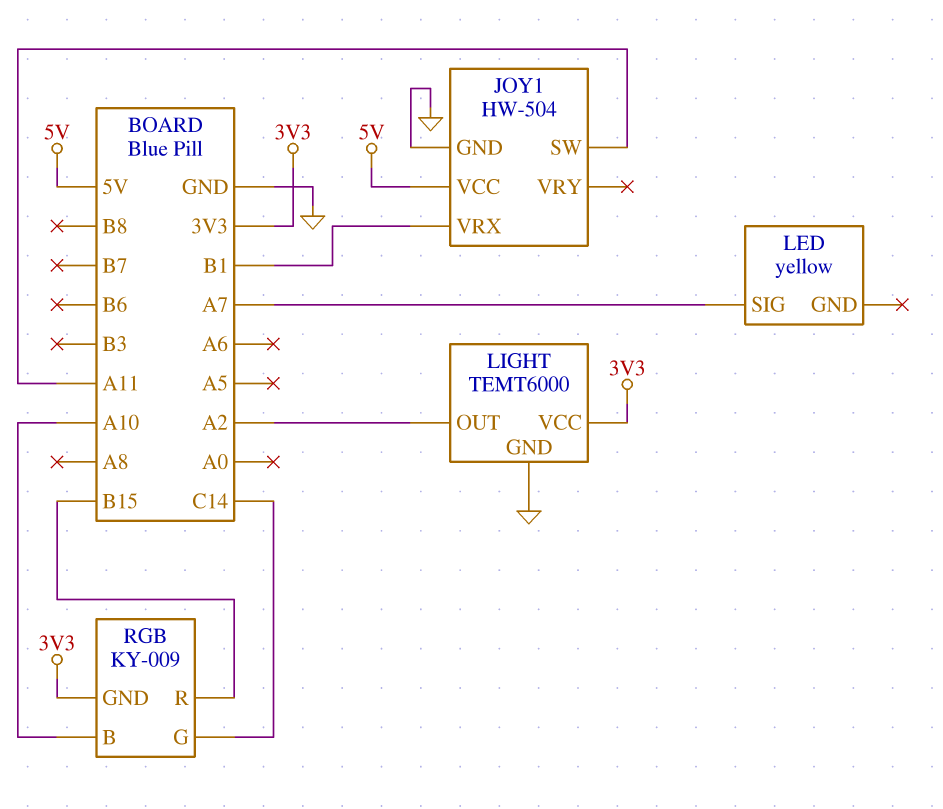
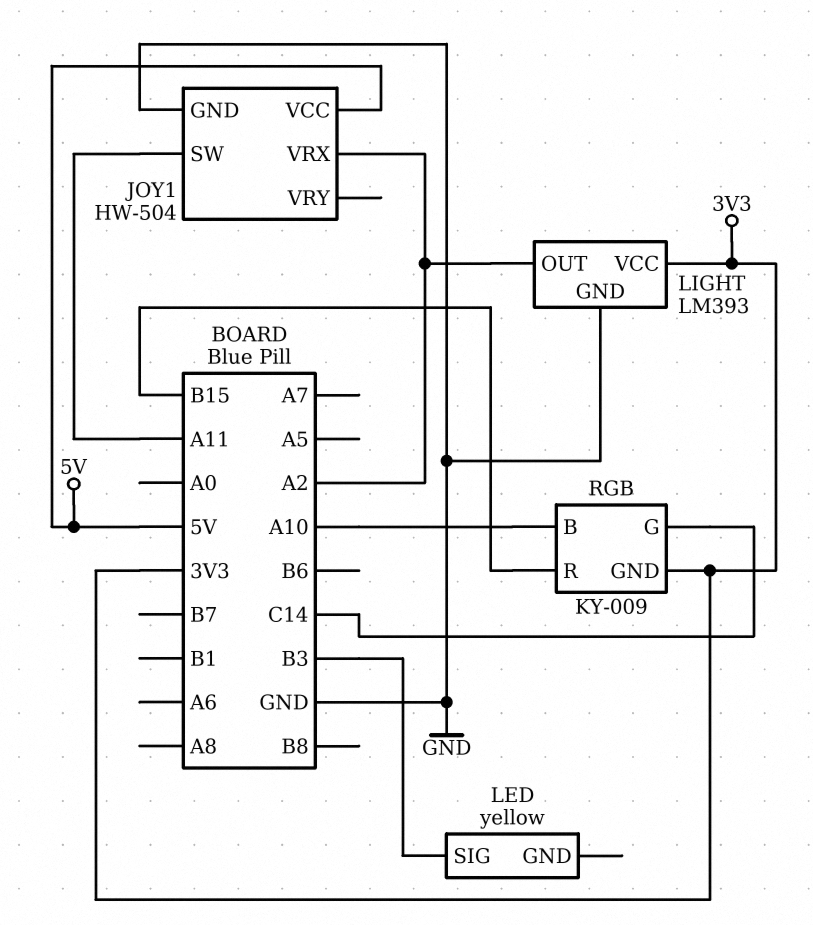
JOY1 pin VRX: B1 -> A2
LED pin SIG: A7 -> B3
LIGHT: TEMT6000 -> LM393

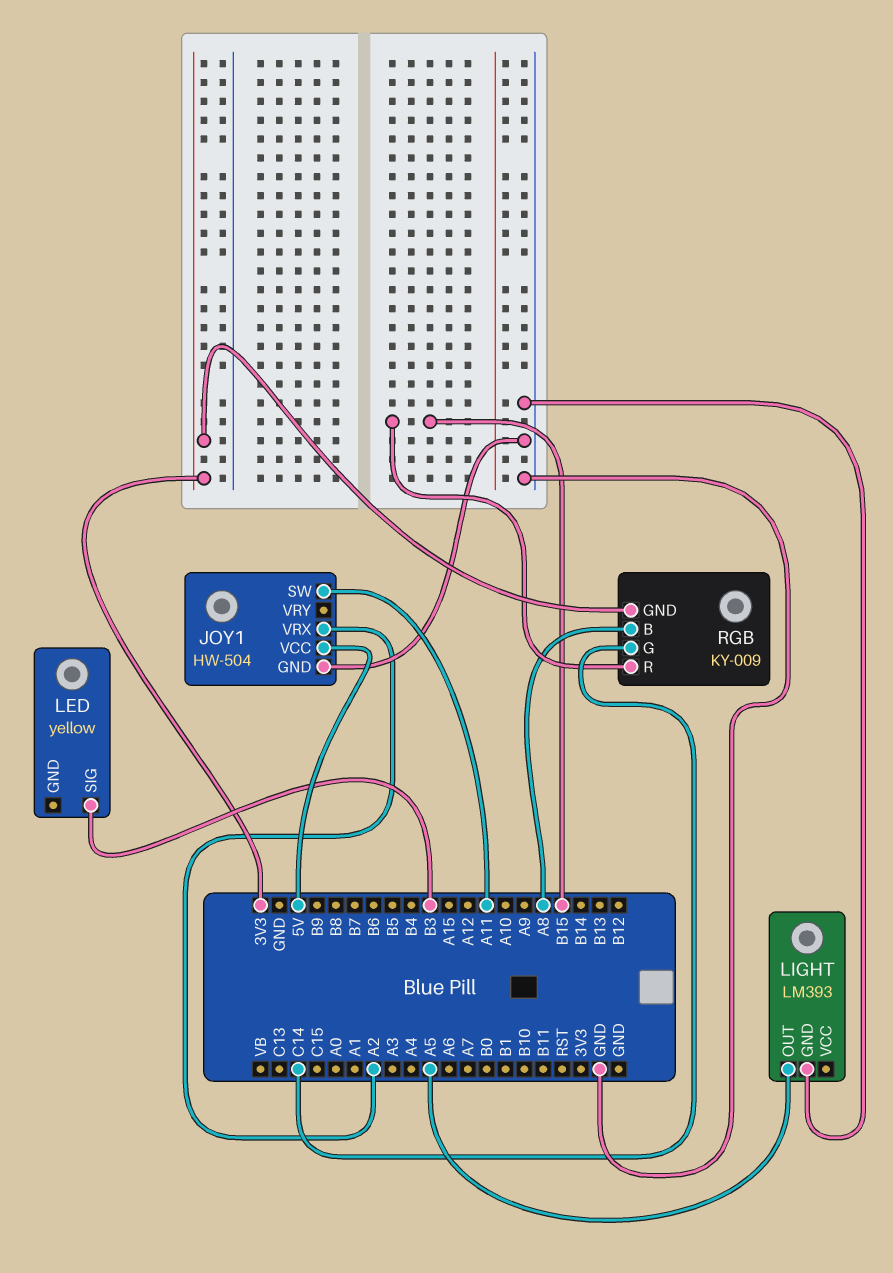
LIGHT pin OUT: A2 -> A5
LIGHT pin VCC: 3V3 -> none
RGB pin B: A10 -> A8

